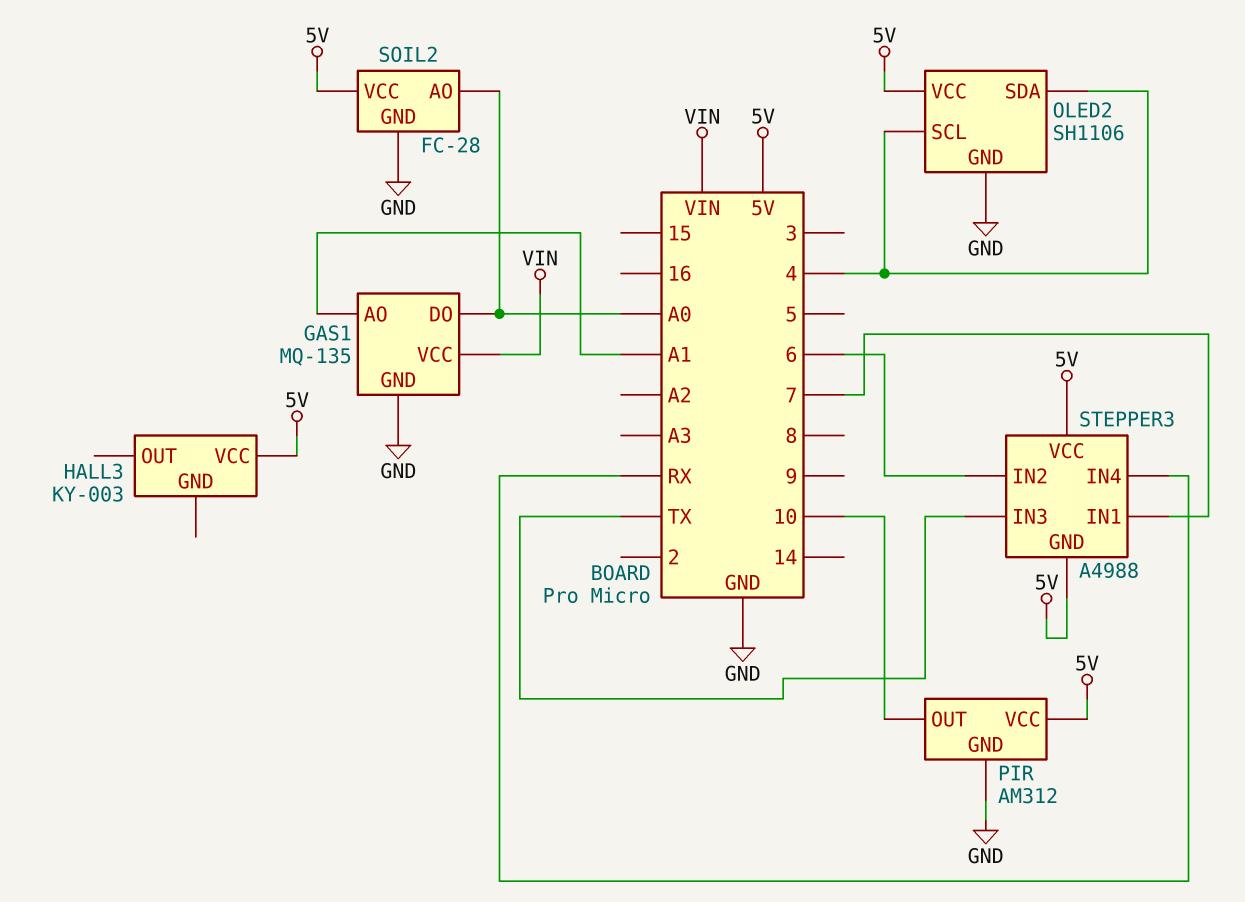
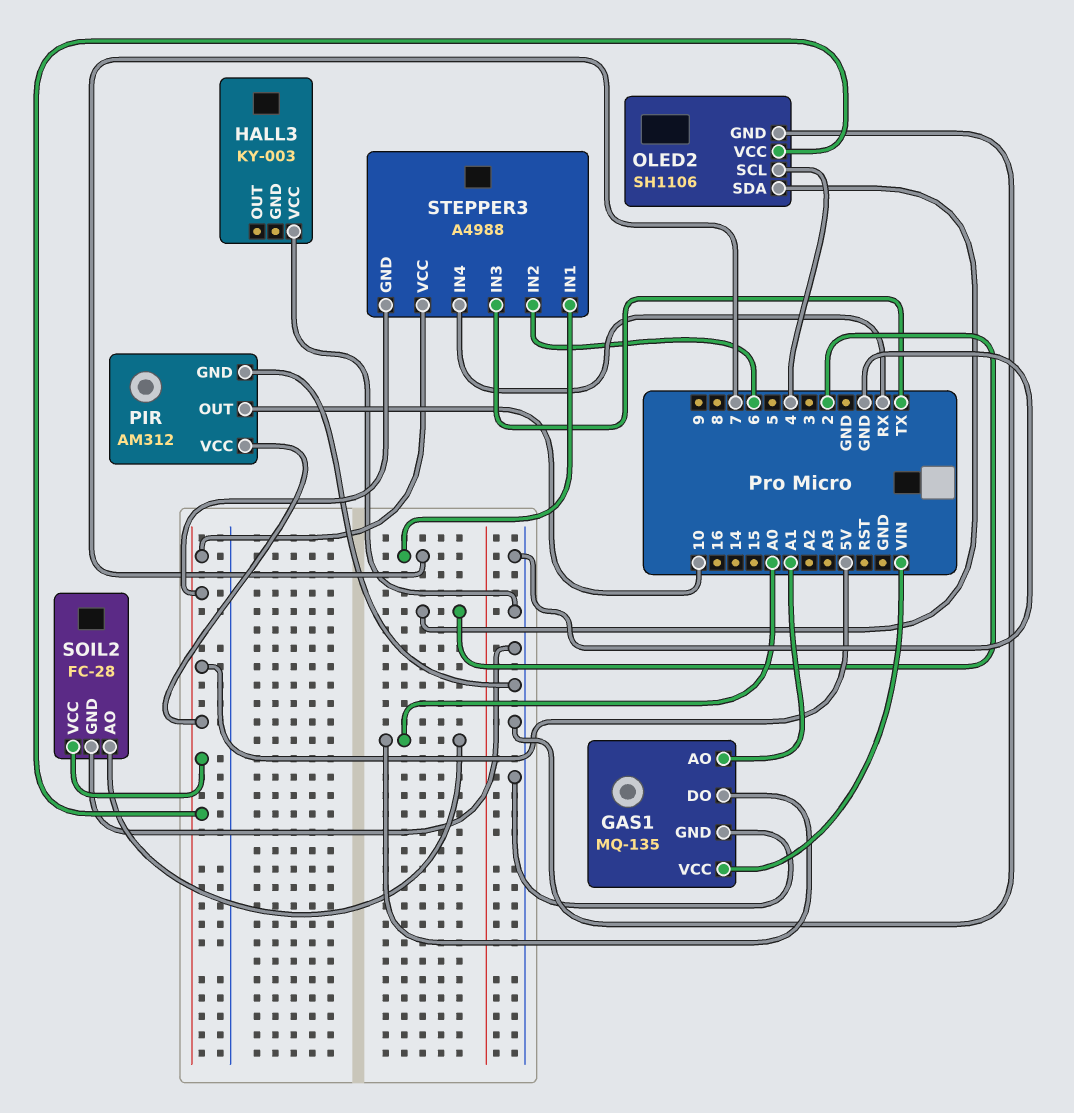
HALL3 pin VCC: 5V -> GND
OLED2 pin SDA: 4 -> 2

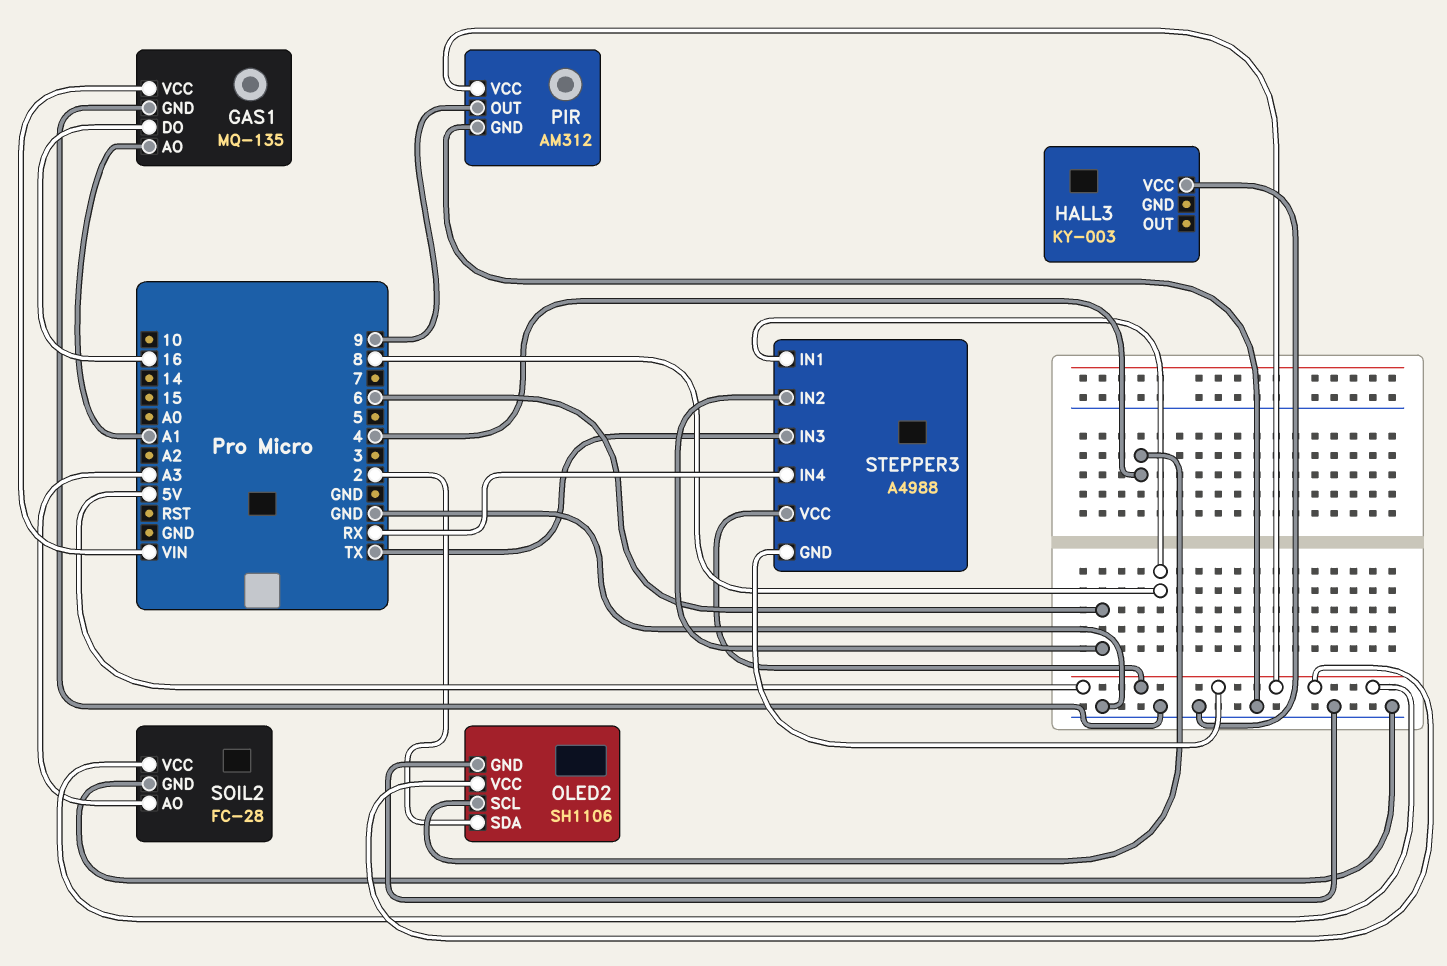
GAS1 pin DO: A0 -> 16
PIR pin OUT: 10 -> 9
SOIL2 pin AO: A0 -> A3
STEPPER3 pin IN1: 7 -> 8

